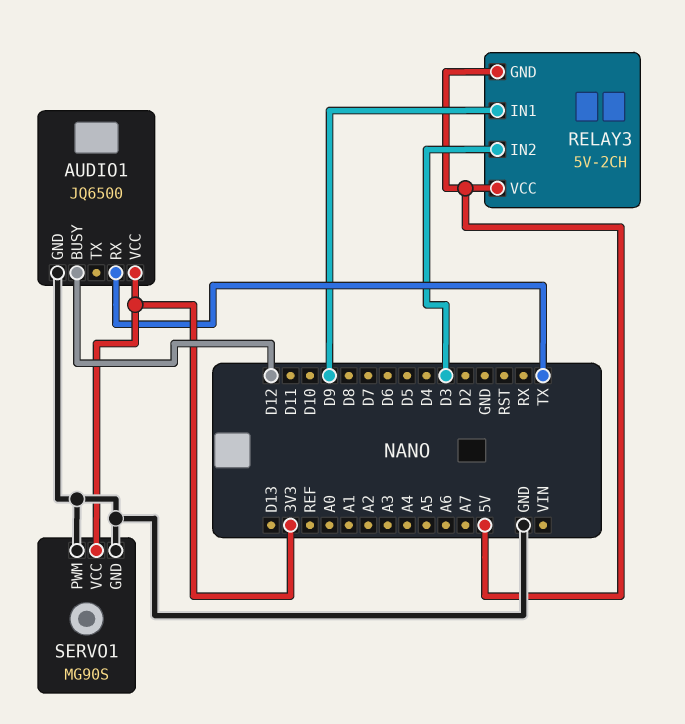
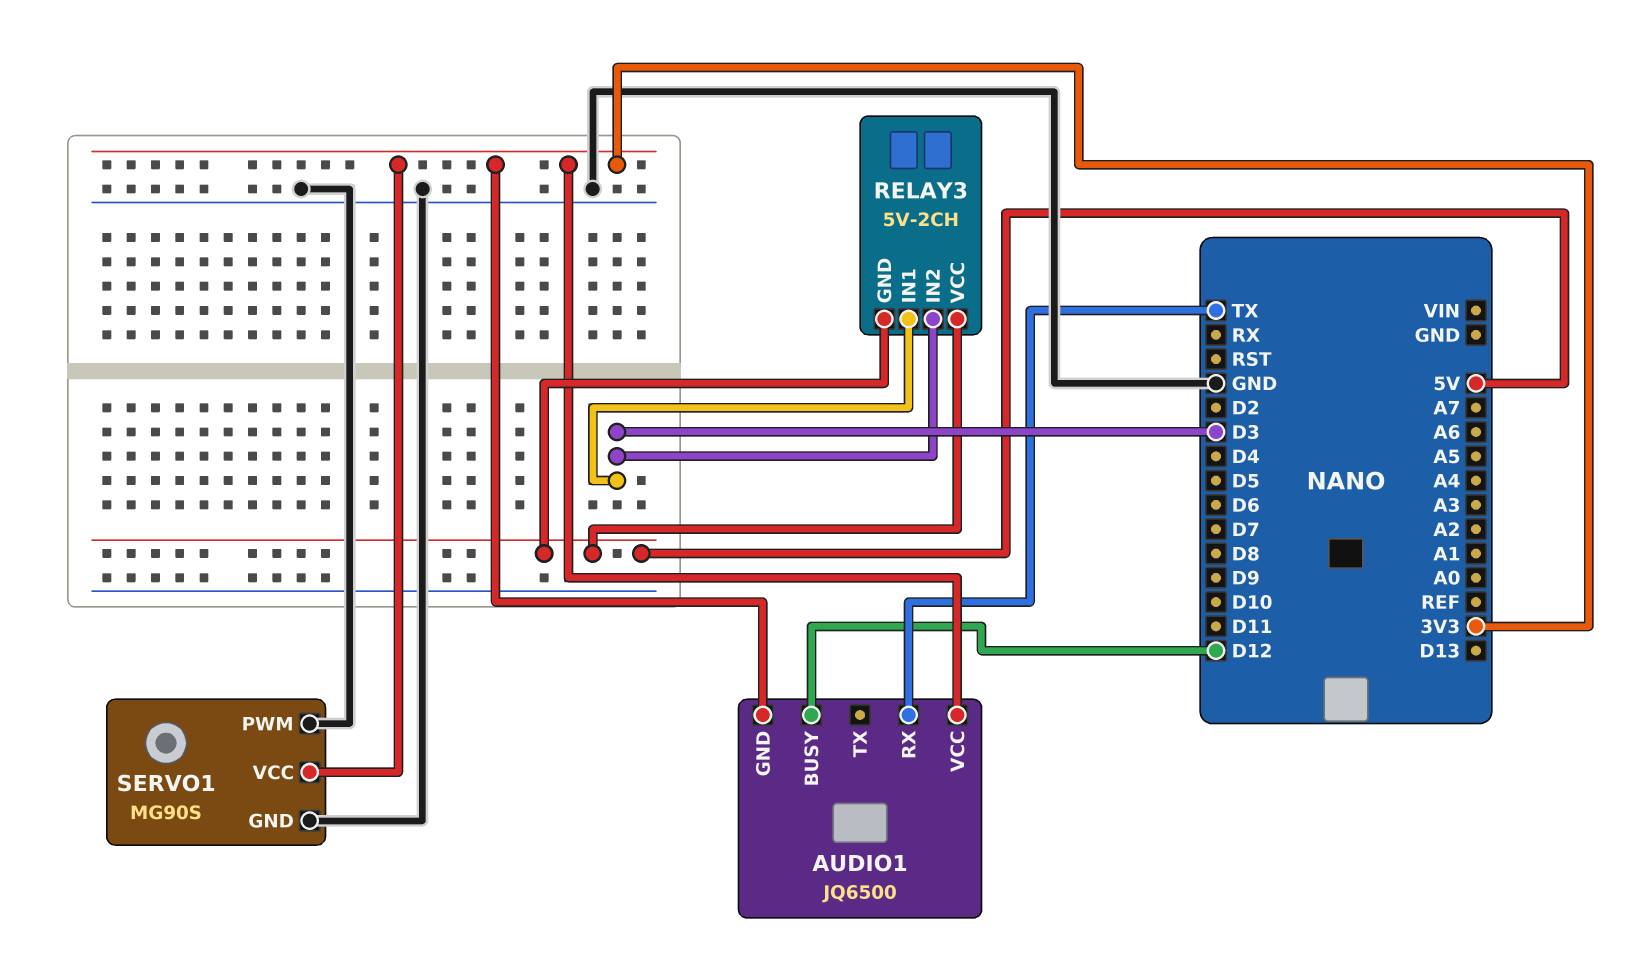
AUDIO1 pin GND: GND -> 3V3
RELAY3 pin IN1: D9 -> D3

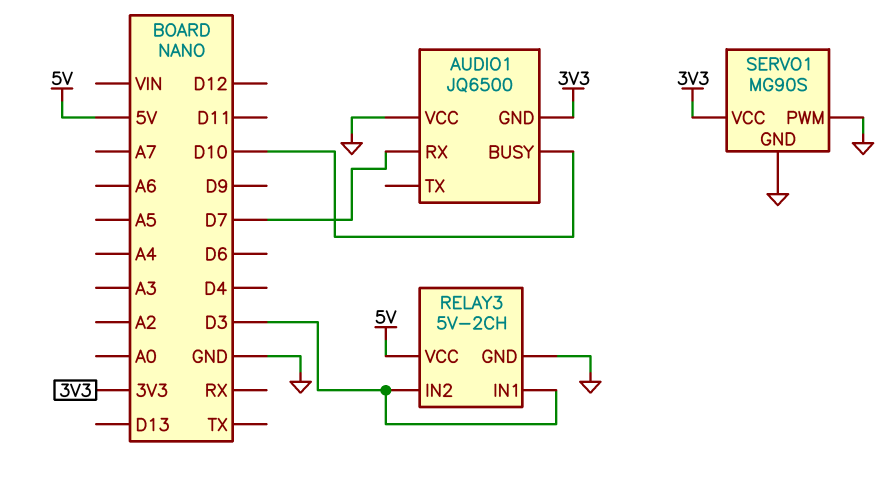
AUDIO1 pin BUSY: D12 -> D10
AUDIO1 pin RX: TX -> D7
AUDIO1 pin VCC: 3V3 -> GND
RELAY3 pin GND: 5V -> GND

